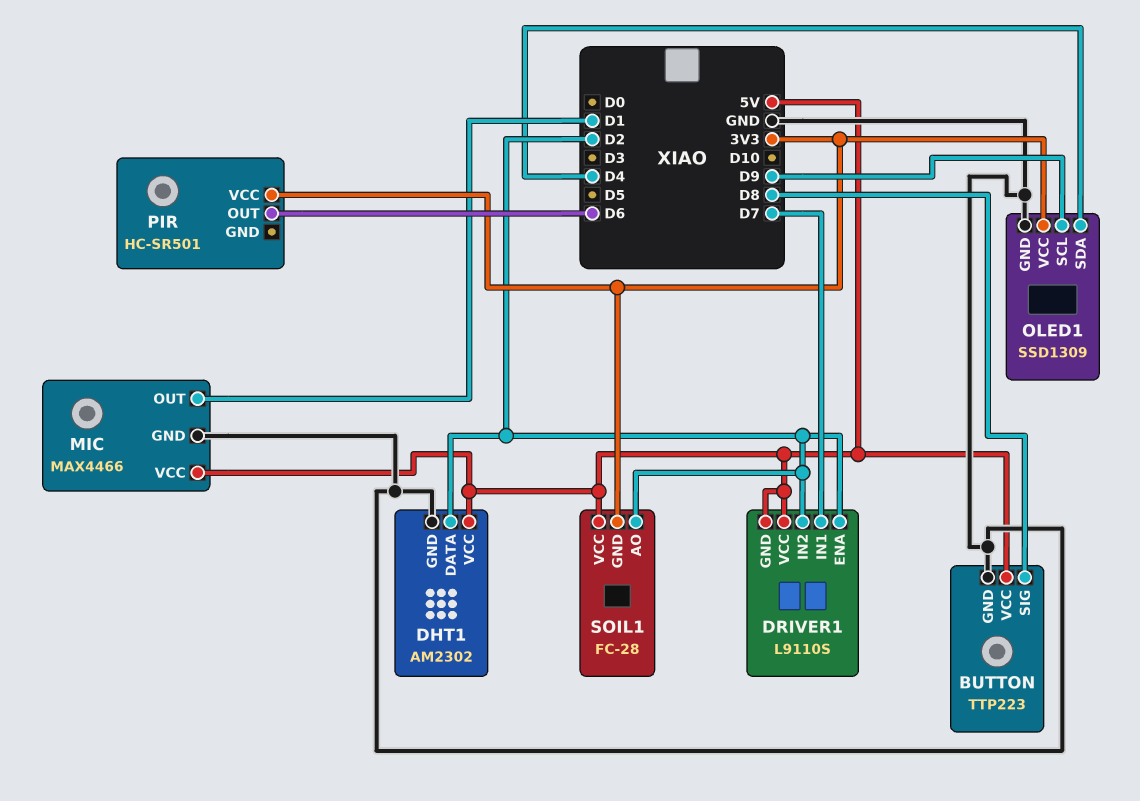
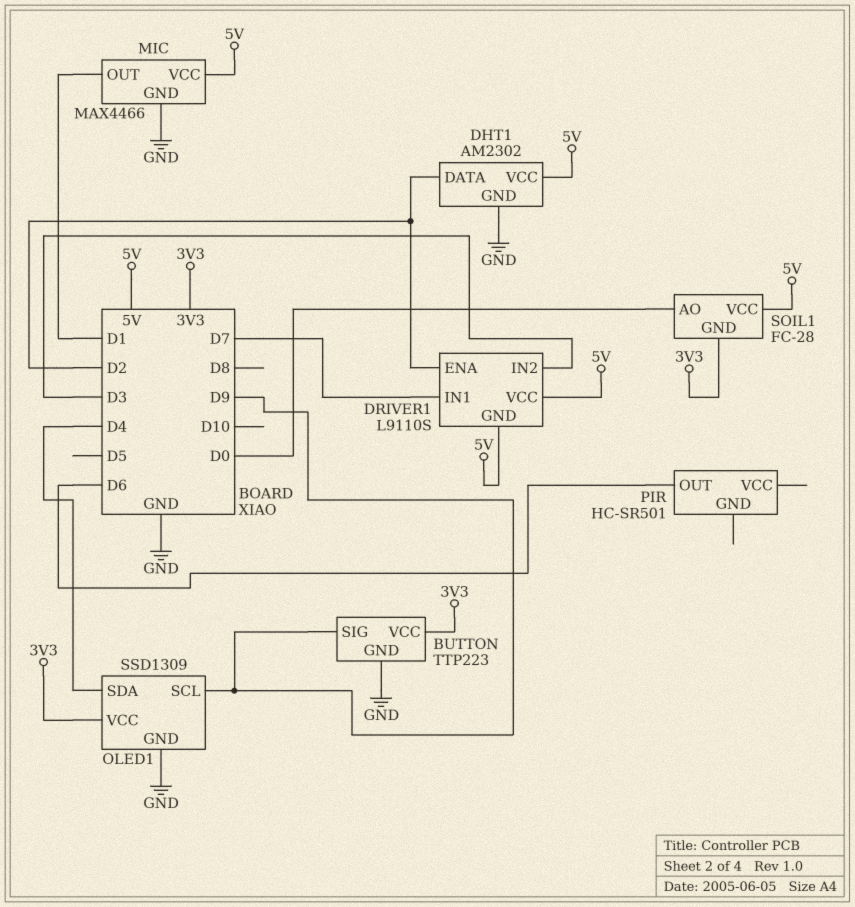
BUTTON pin SIG: D8 -> D9
BUTTON pin VCC: 5V -> 3V3
DRIVER1 pin IN2: D2 -> D3
PIR pin VCC: 3V3 -> none
SOIL1 pin AO: D2 -> D0

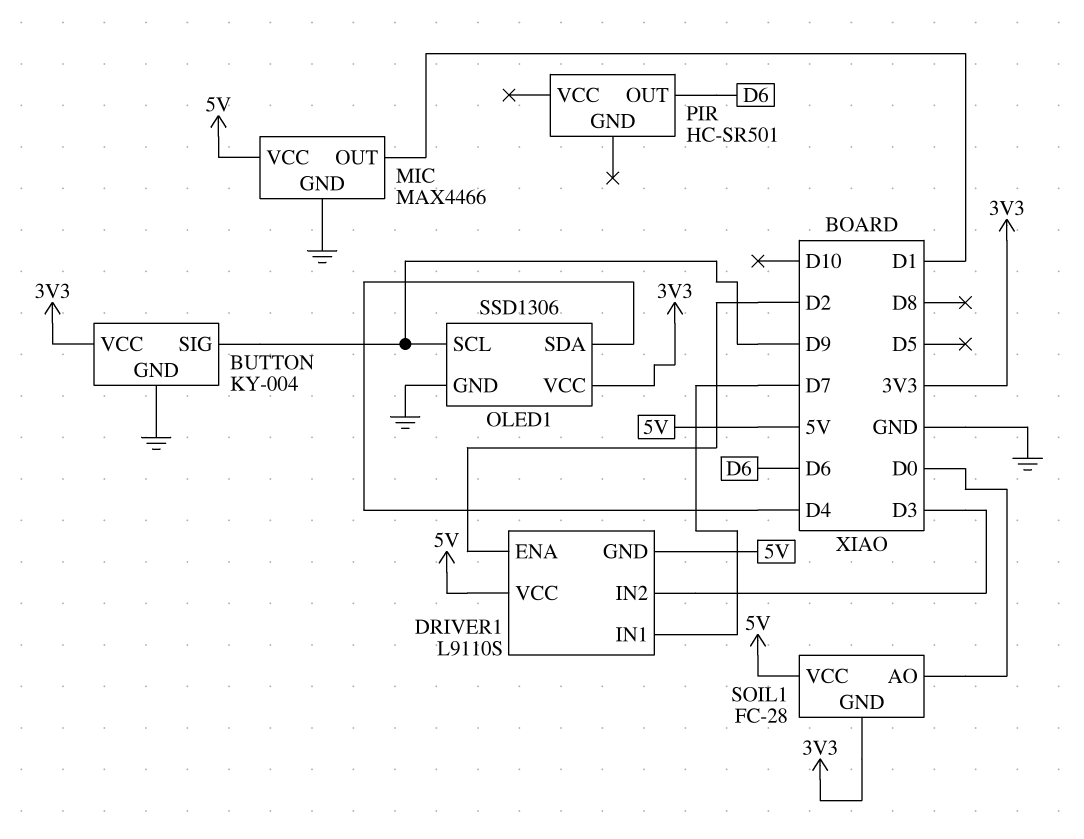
BUTTON: TTP223 -> KY-004
DHT1: AM2302 -> none
DHT1 pin DATA: D2 -> none
DHT1 pin GND: GND -> none
DHT1 pin VCC: 5V -> none
OLED1: SSD1309 -> SSD1306

